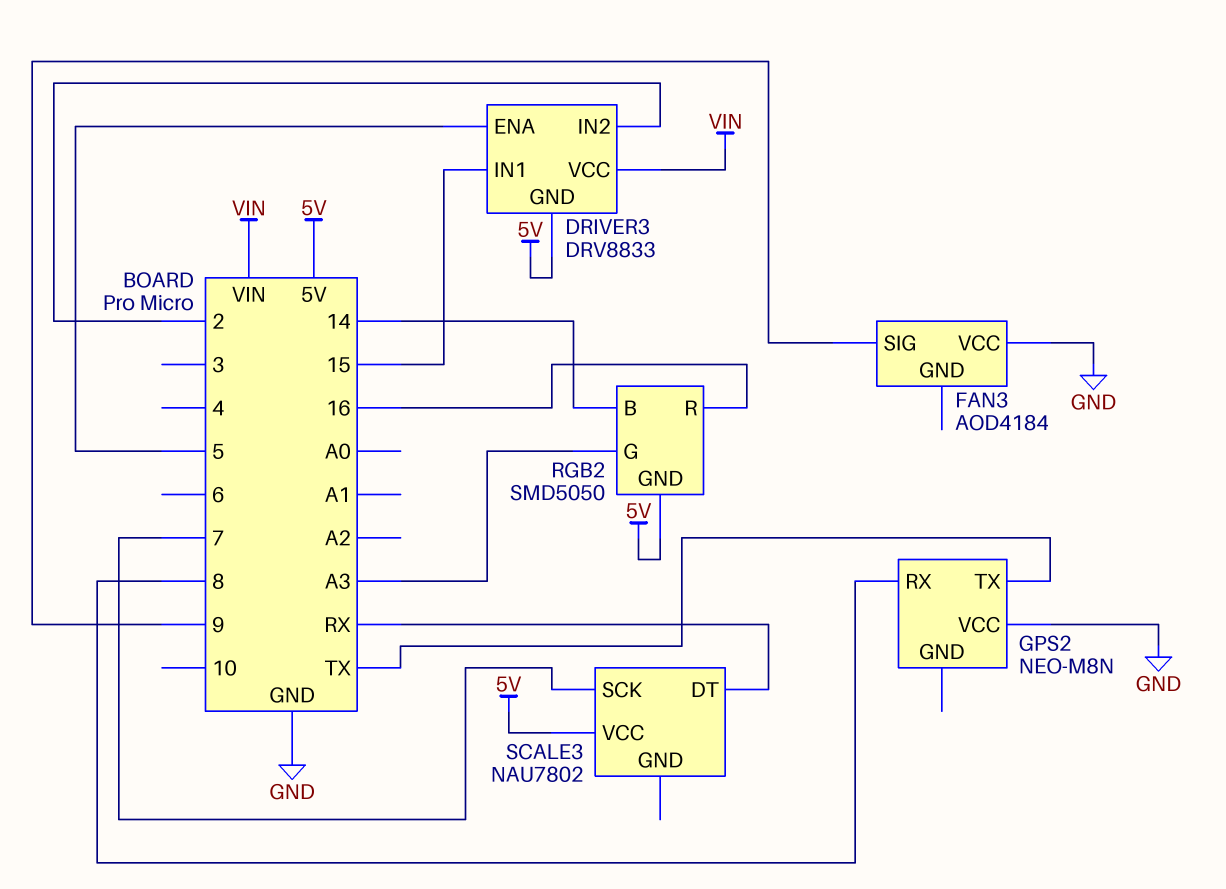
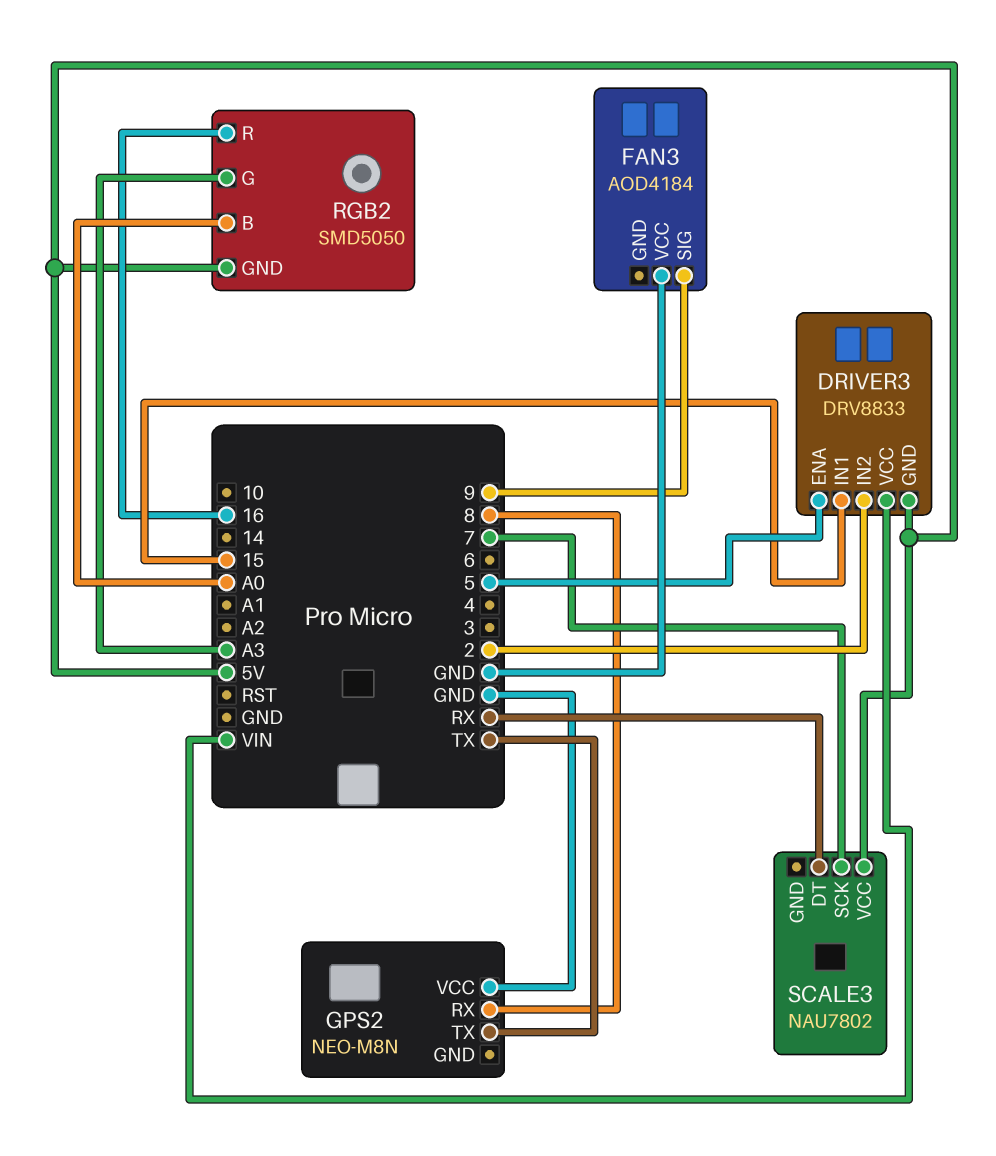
RGB2 pin B: 14 -> A0

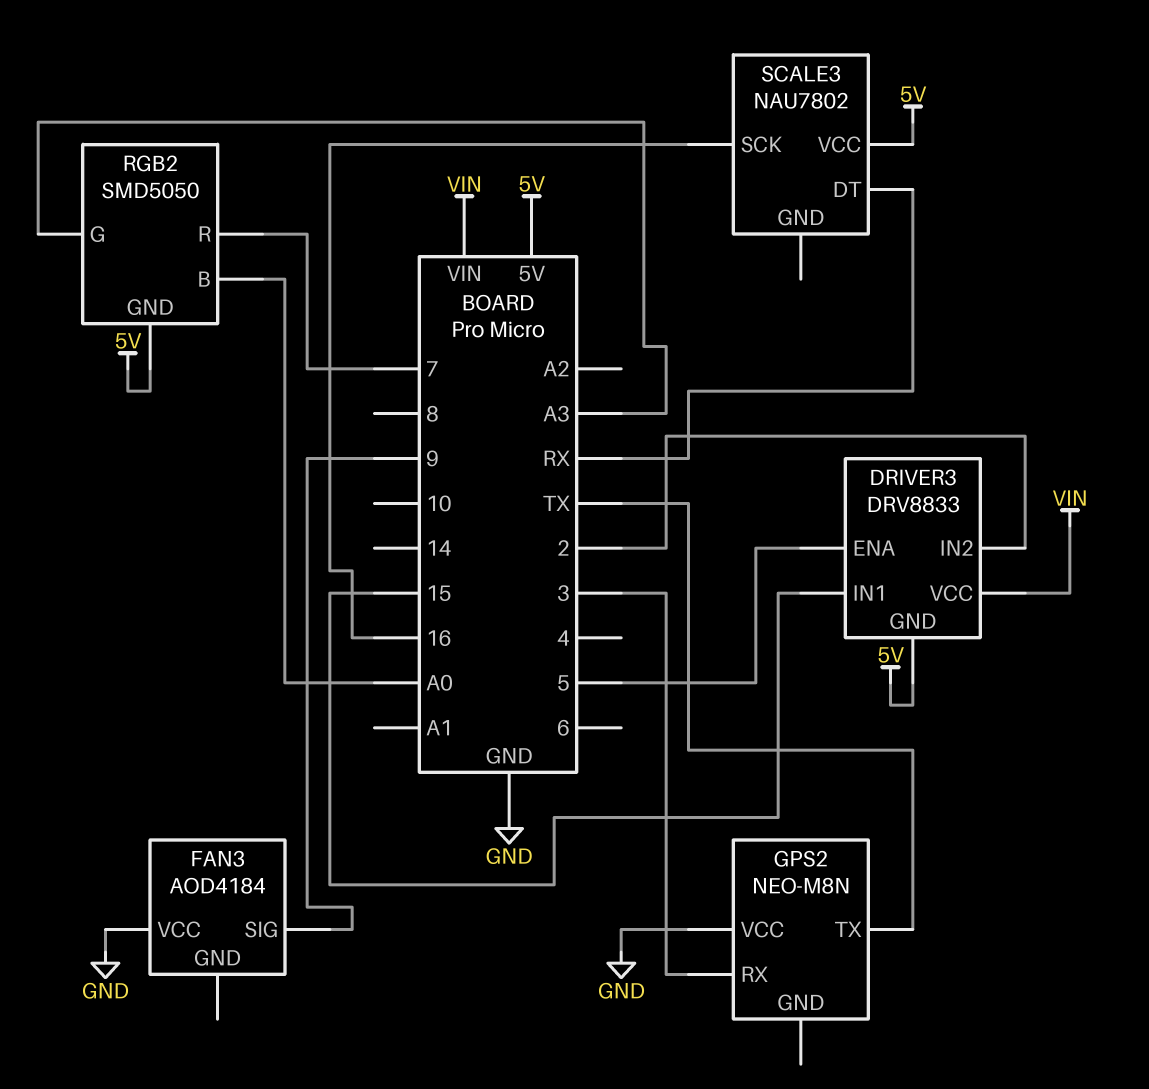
GPS2 pin RX: 8 -> 3
RGB2 pin R: 16 -> 7
SCALE3 pin SCK: 7 -> 16

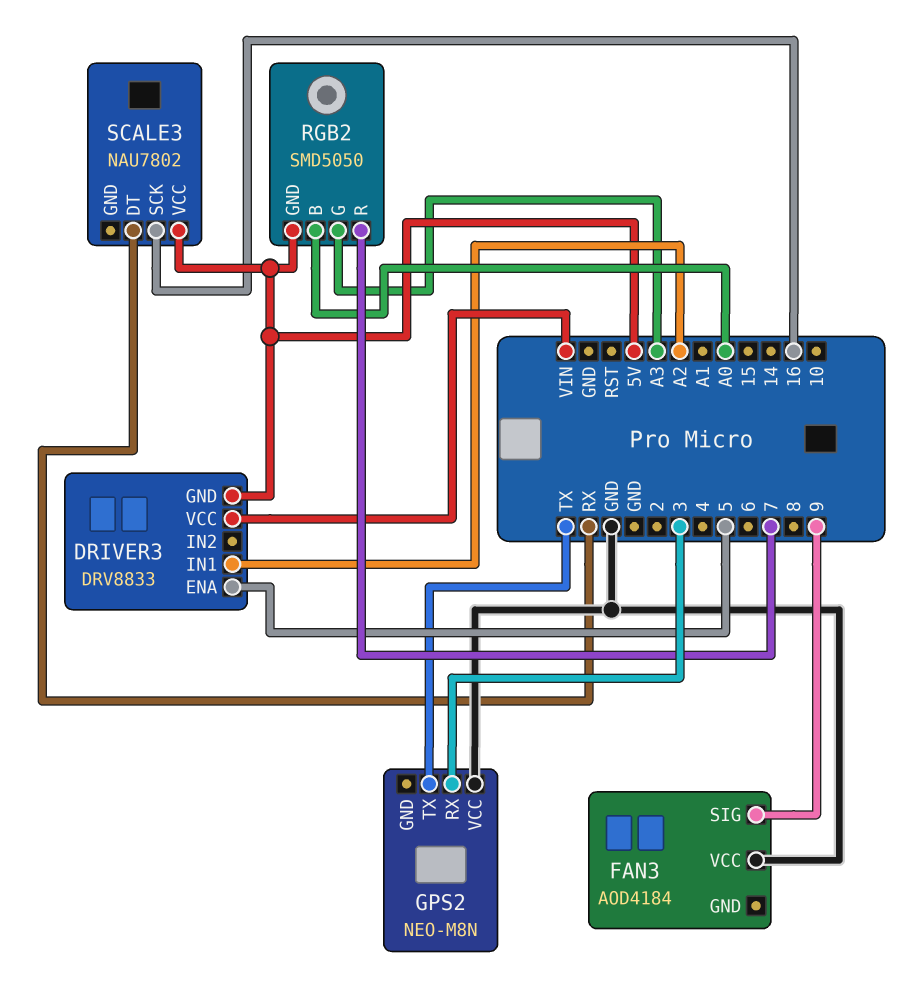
DRIVER3 pin IN1: 15 -> A2
DRIVER3 pin IN2: 2 -> none

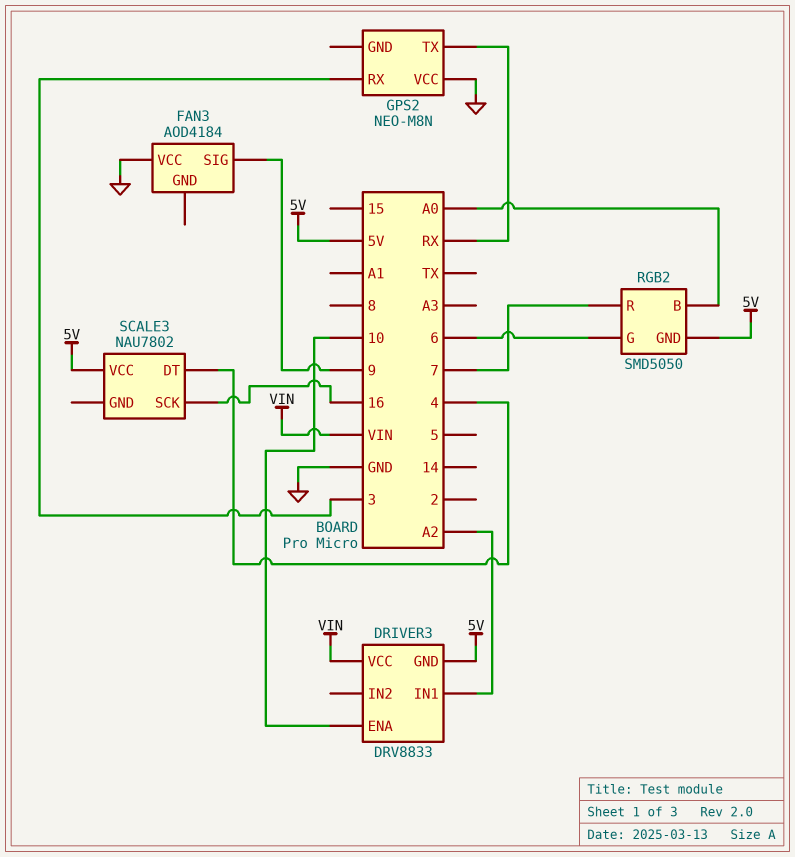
DRIVER3 pin ENA: 5 -> 10
GPS2 pin TX: TX -> RX
RGB2 pin G: A3 -> 6
SCALE3 pin DT: RX -> 4

